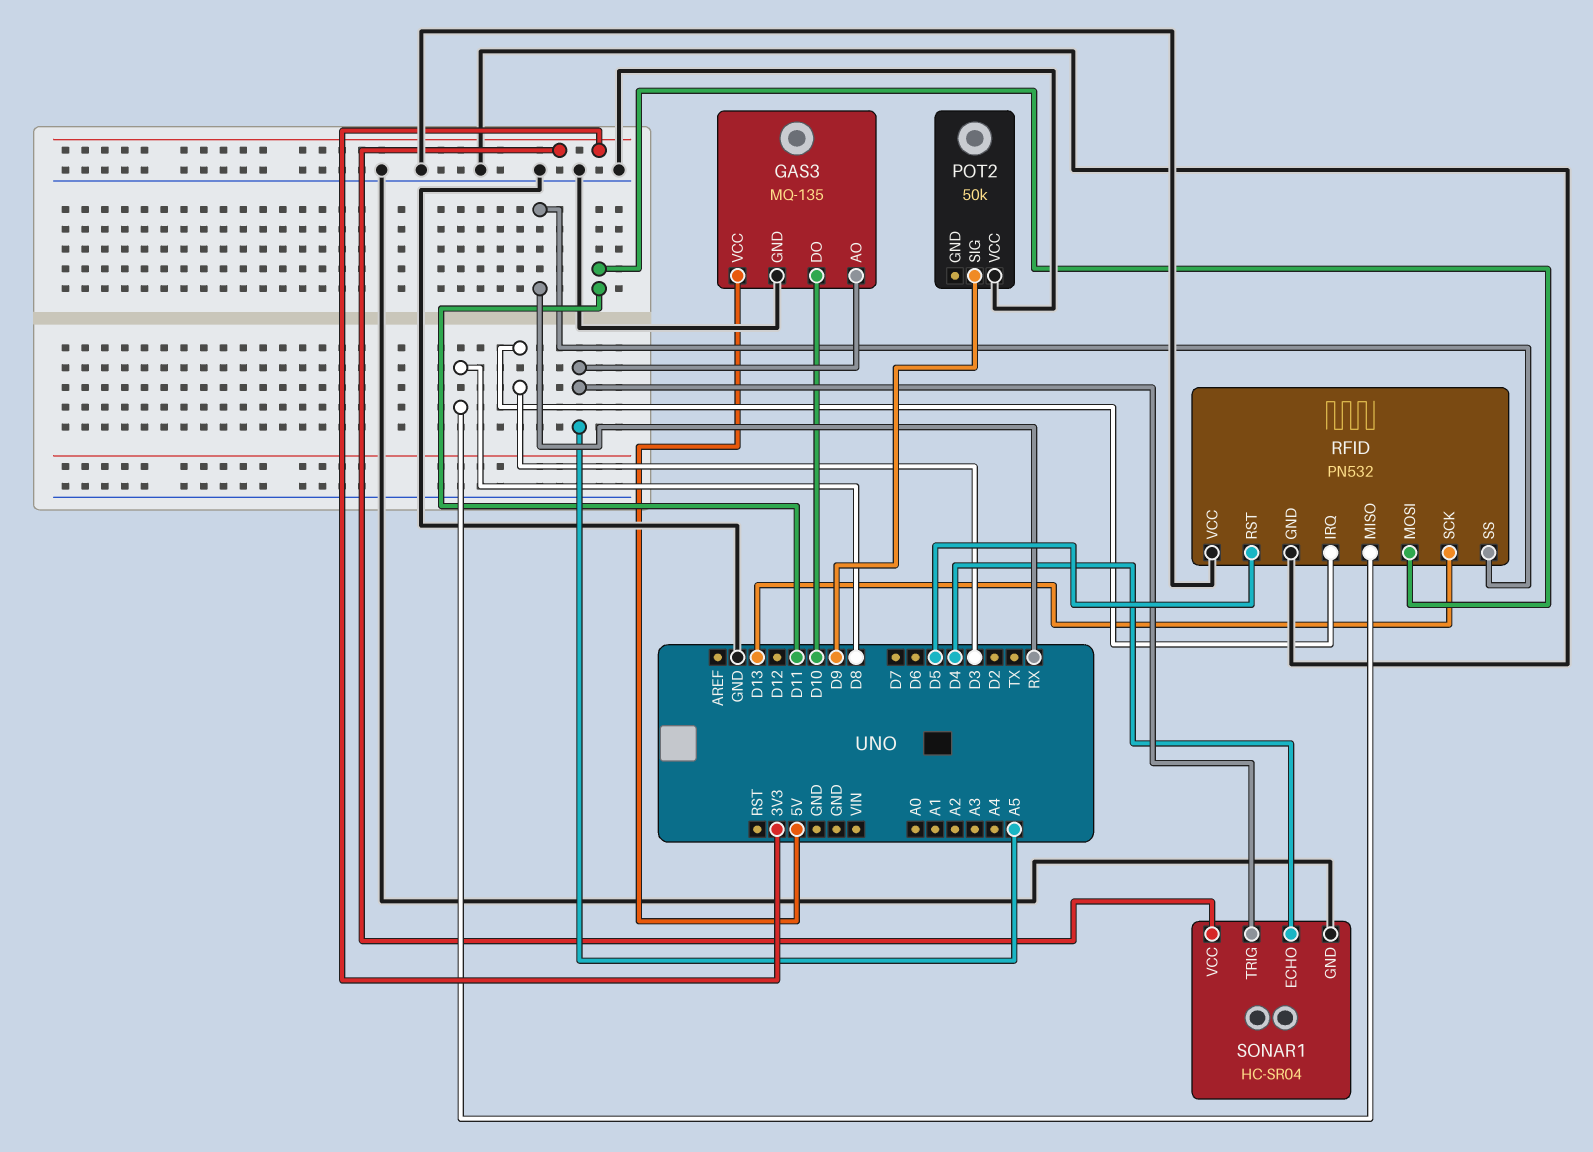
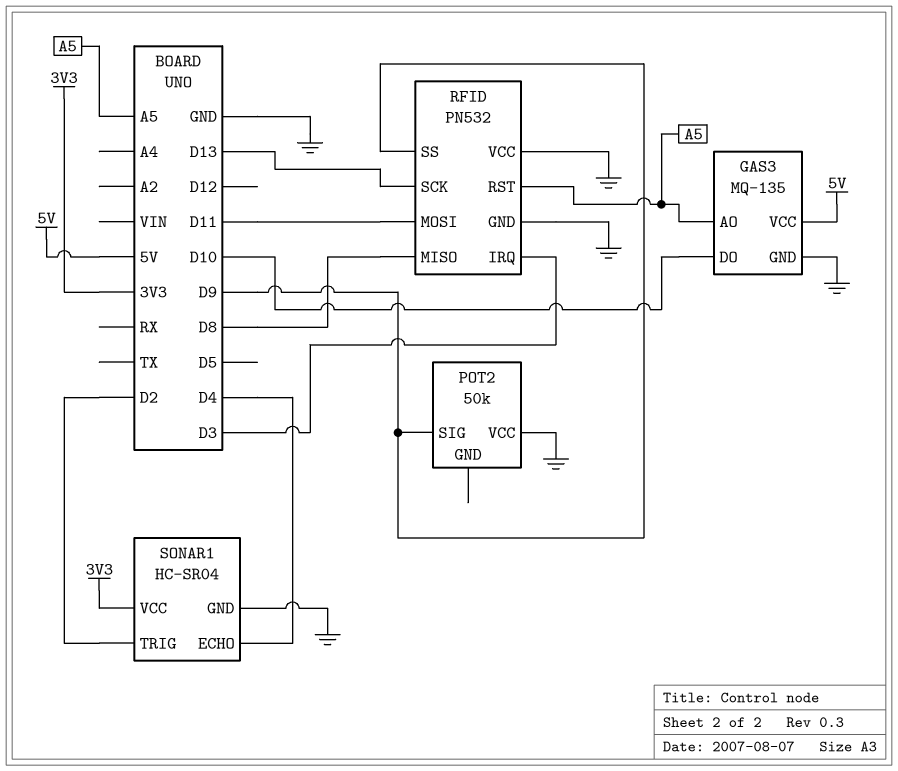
RFID pin RST: D5 -> A5
RFID pin SS: RX -> D9
SONAR1 pin TRIG: A5 -> D2

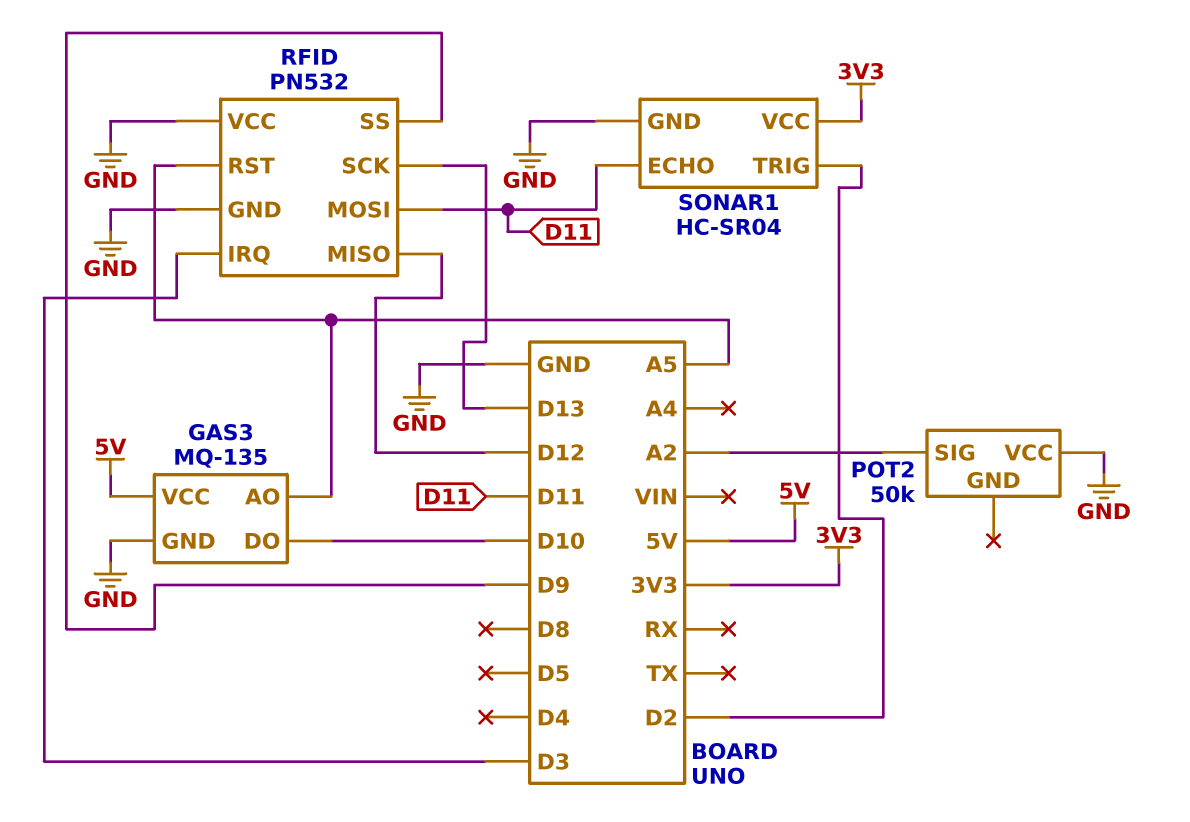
POT2 pin SIG: D9 -> A2
RFID pin MISO: D8 -> D12
SONAR1 pin ECHO: D4 -> D11

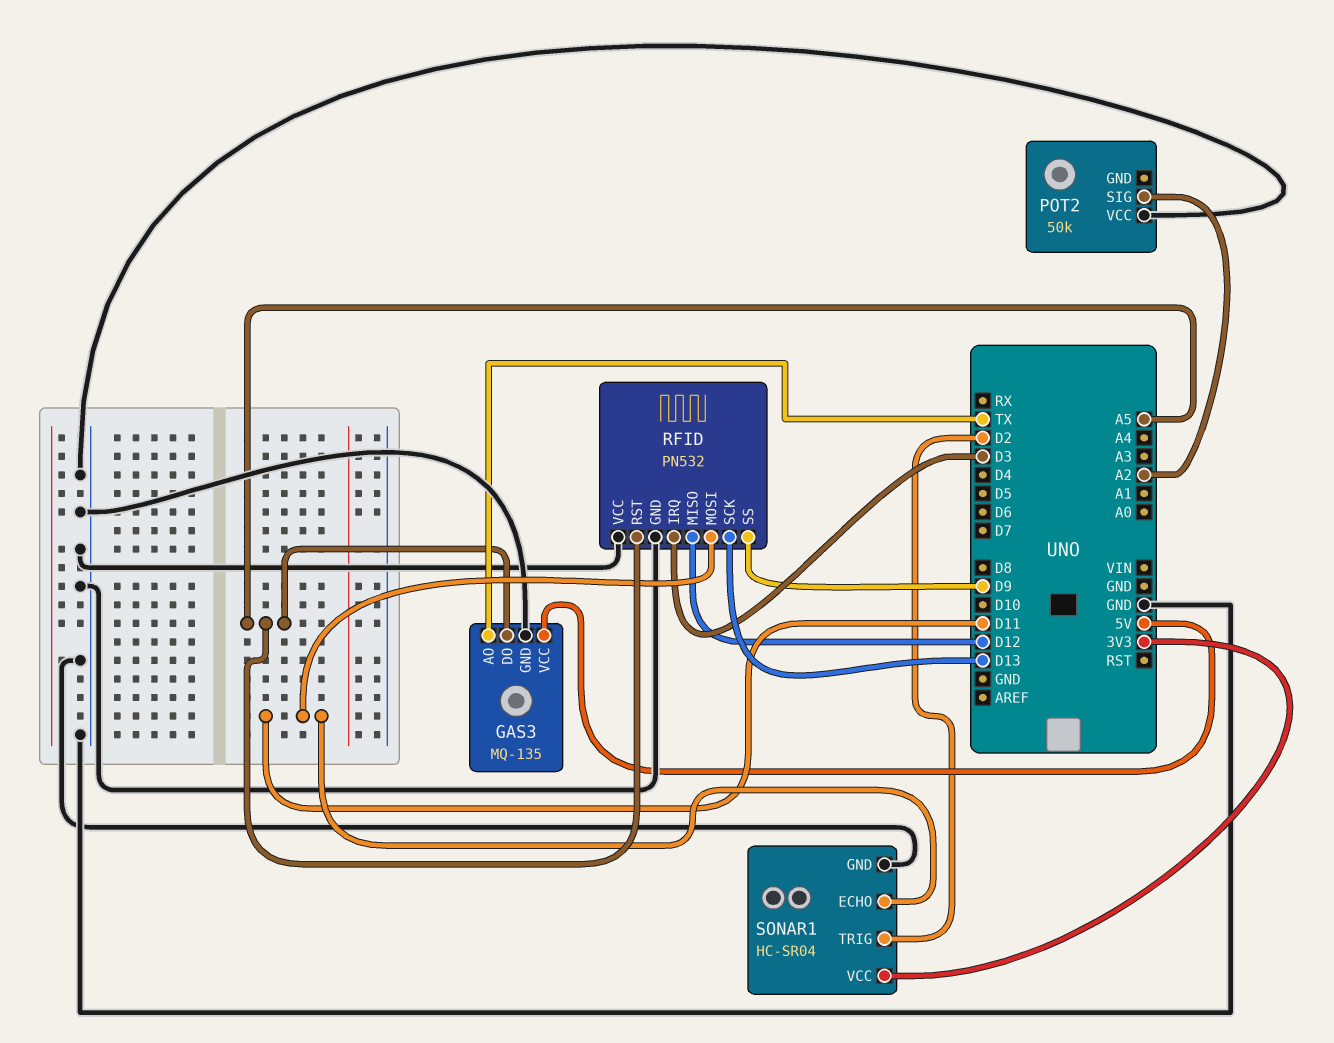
GAS3 pin AO: A5 -> TX
GAS3 pin DO: D10 -> A5

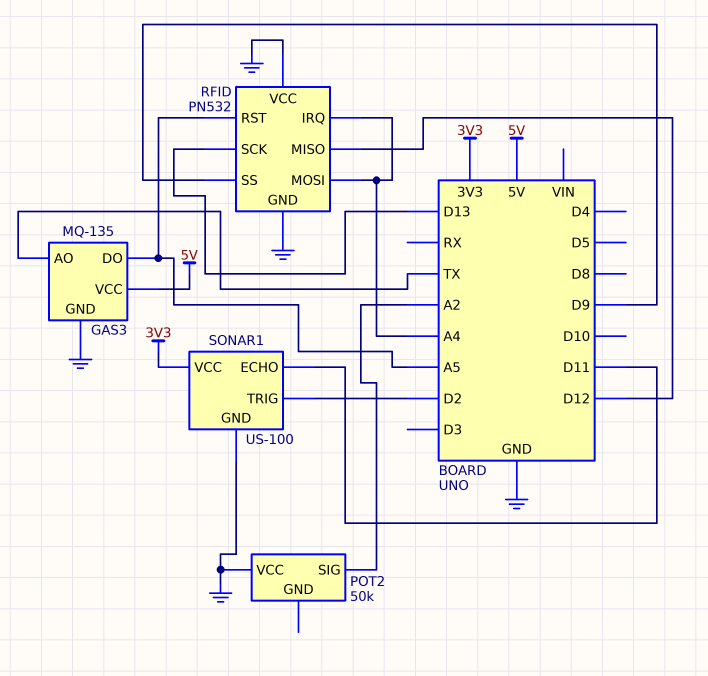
RFID pin IRQ: D3 -> A4
RFID pin MOSI: D11 -> A4
SONAR1: HC-SR04 -> US-100

